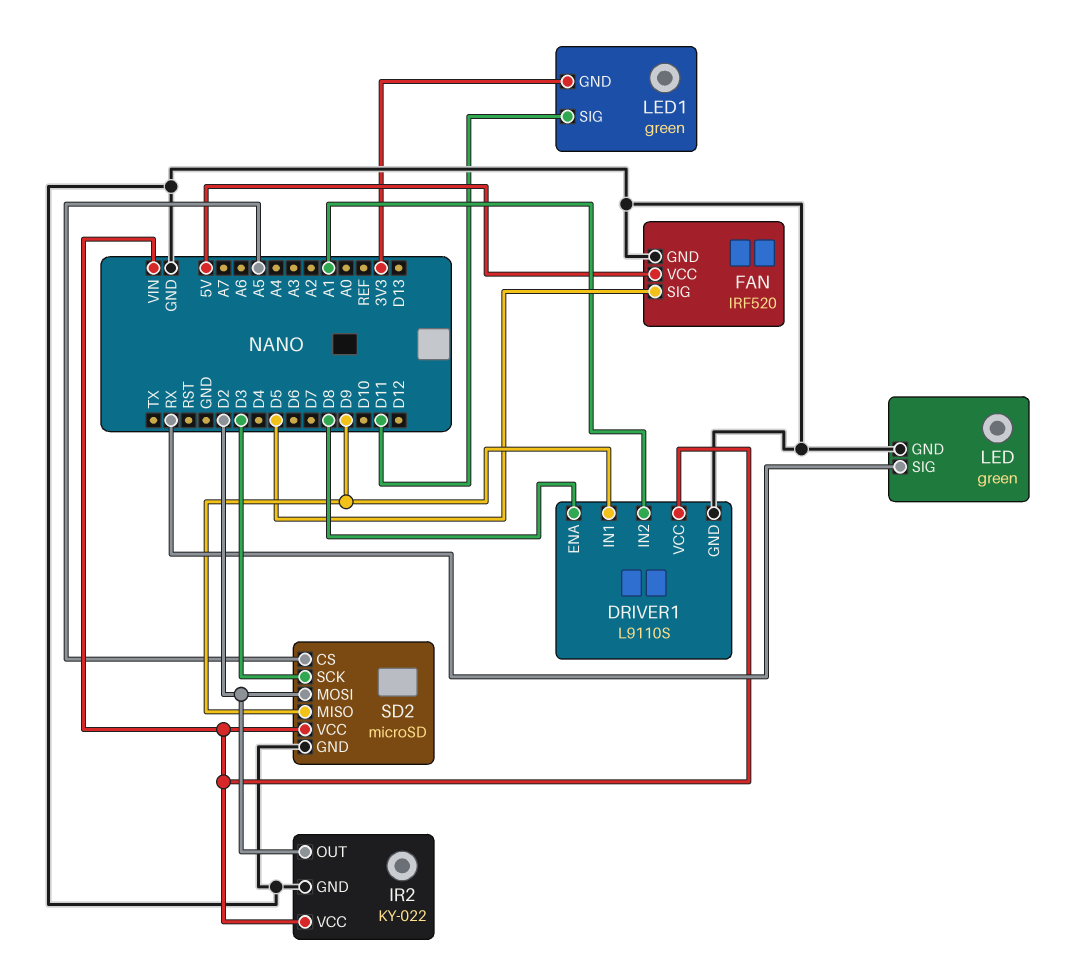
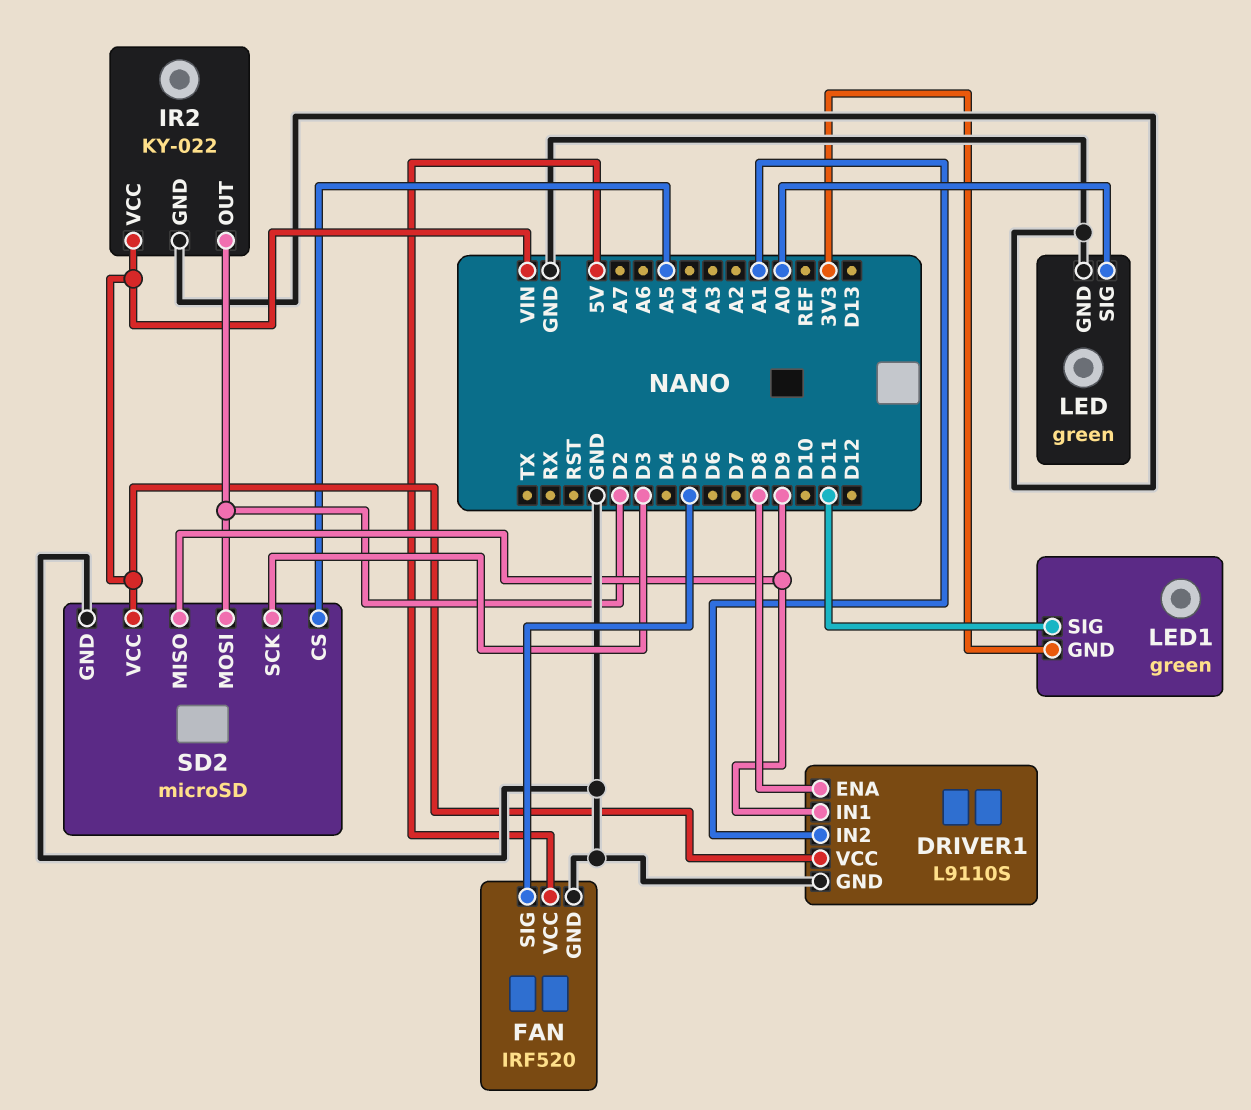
LED pin SIG: RX -> A0

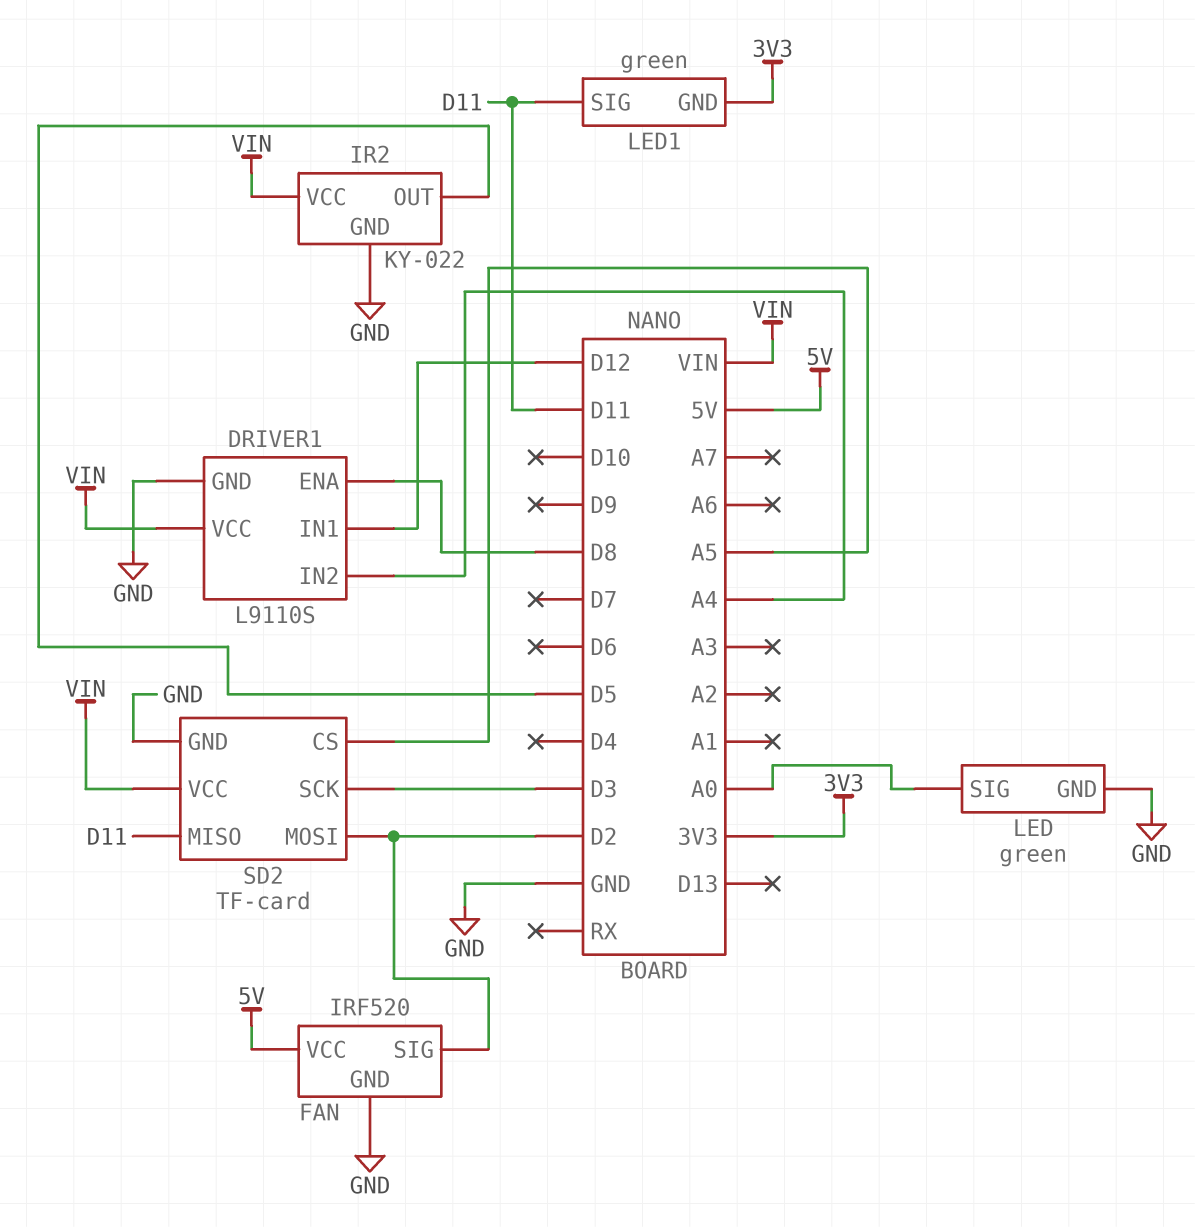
DRIVER1 pin IN1: D9 -> D12
DRIVER1 pin IN2: A1 -> A4
FAN pin SIG: D5 -> D2
IR2 pin OUT: D2 -> D5
SD2: microSD -> TF-card
SD2 pin MISO: D9 -> D11

